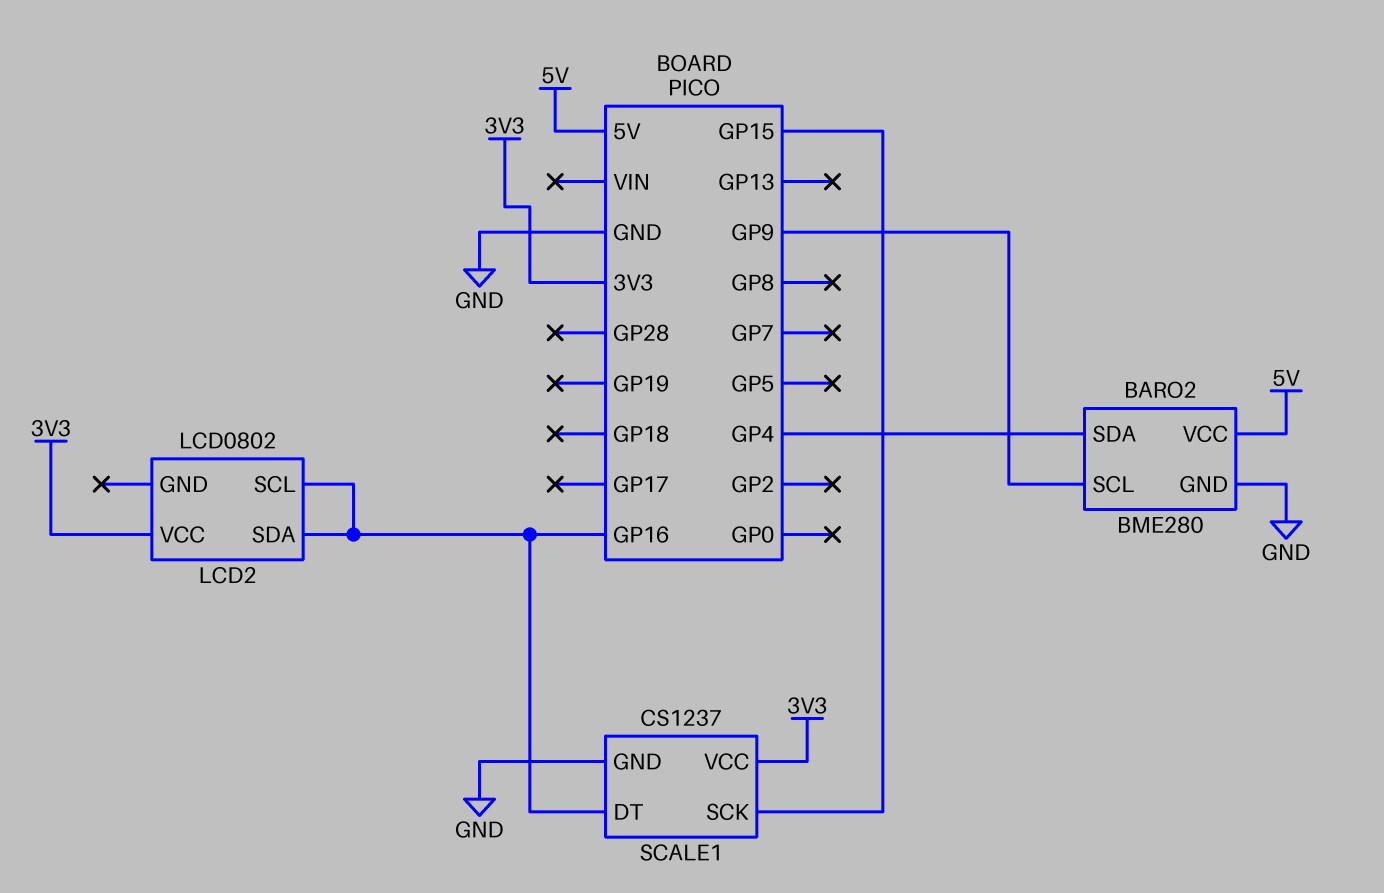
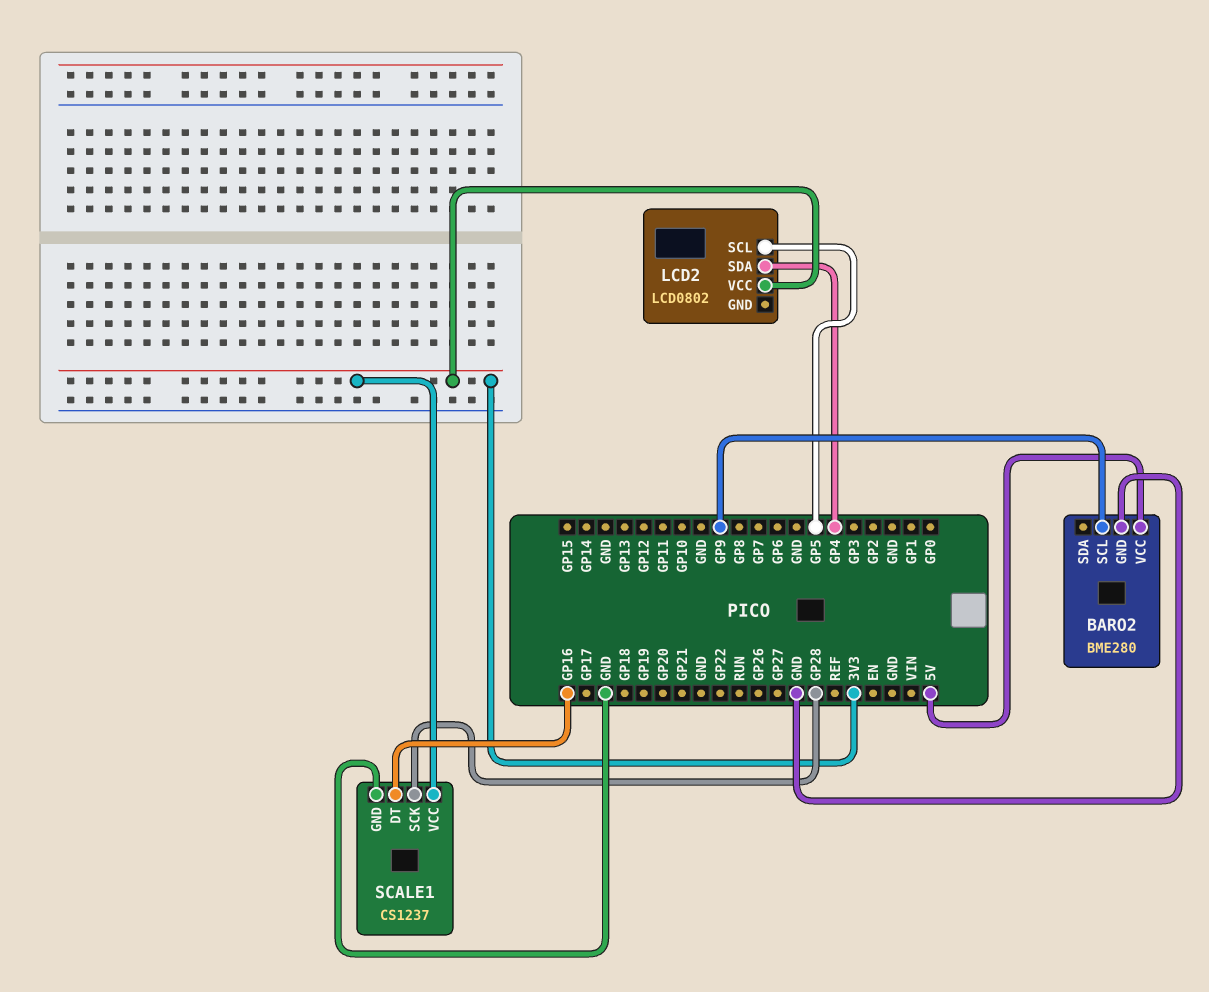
BARO2 pin SDA: GP4 -> none
LCD2 pin SCL: GP16 -> GP5
LCD2 pin SDA: GP16 -> GP4
SCALE1 pin SCK: GP15 -> GP28

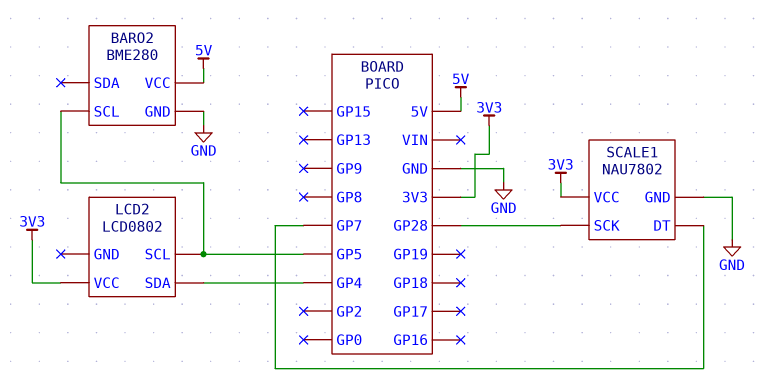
BARO2 pin SCL: GP9 -> GP5
SCALE1: CS1237 -> NAU7802
SCALE1 pin DT: GP16 -> GP7

